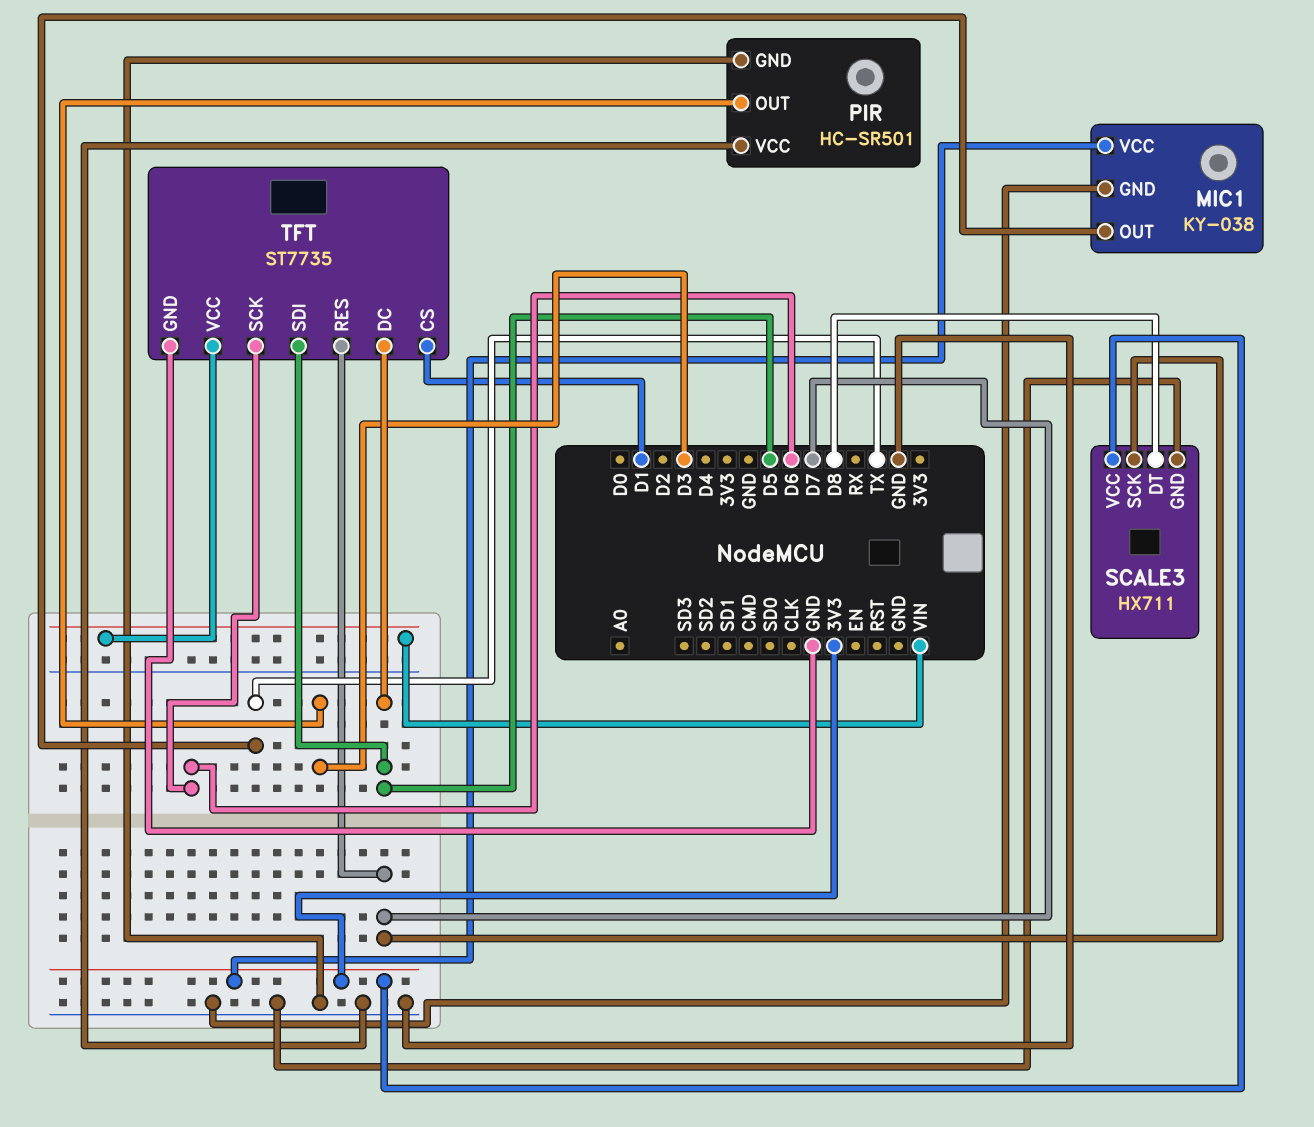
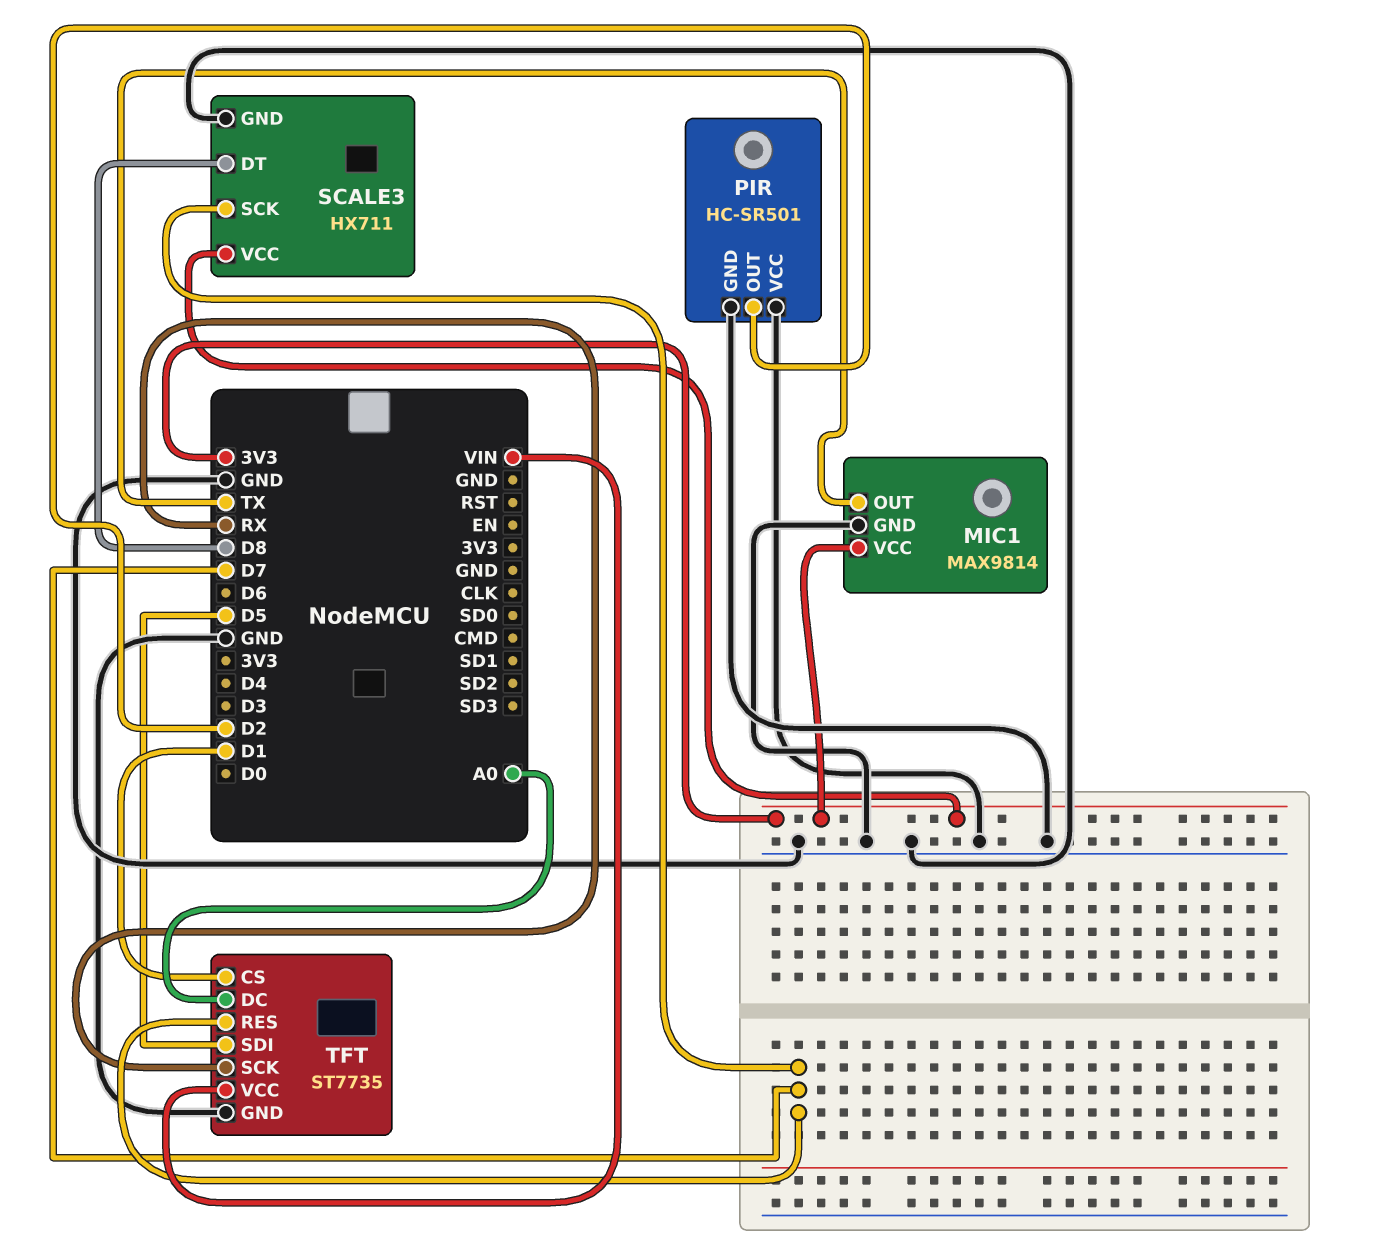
MIC1: KY-038 -> MAX9814
PIR pin OUT: D3 -> D2
TFT pin DC: D5 -> A0
TFT pin SCK: D6 -> RX

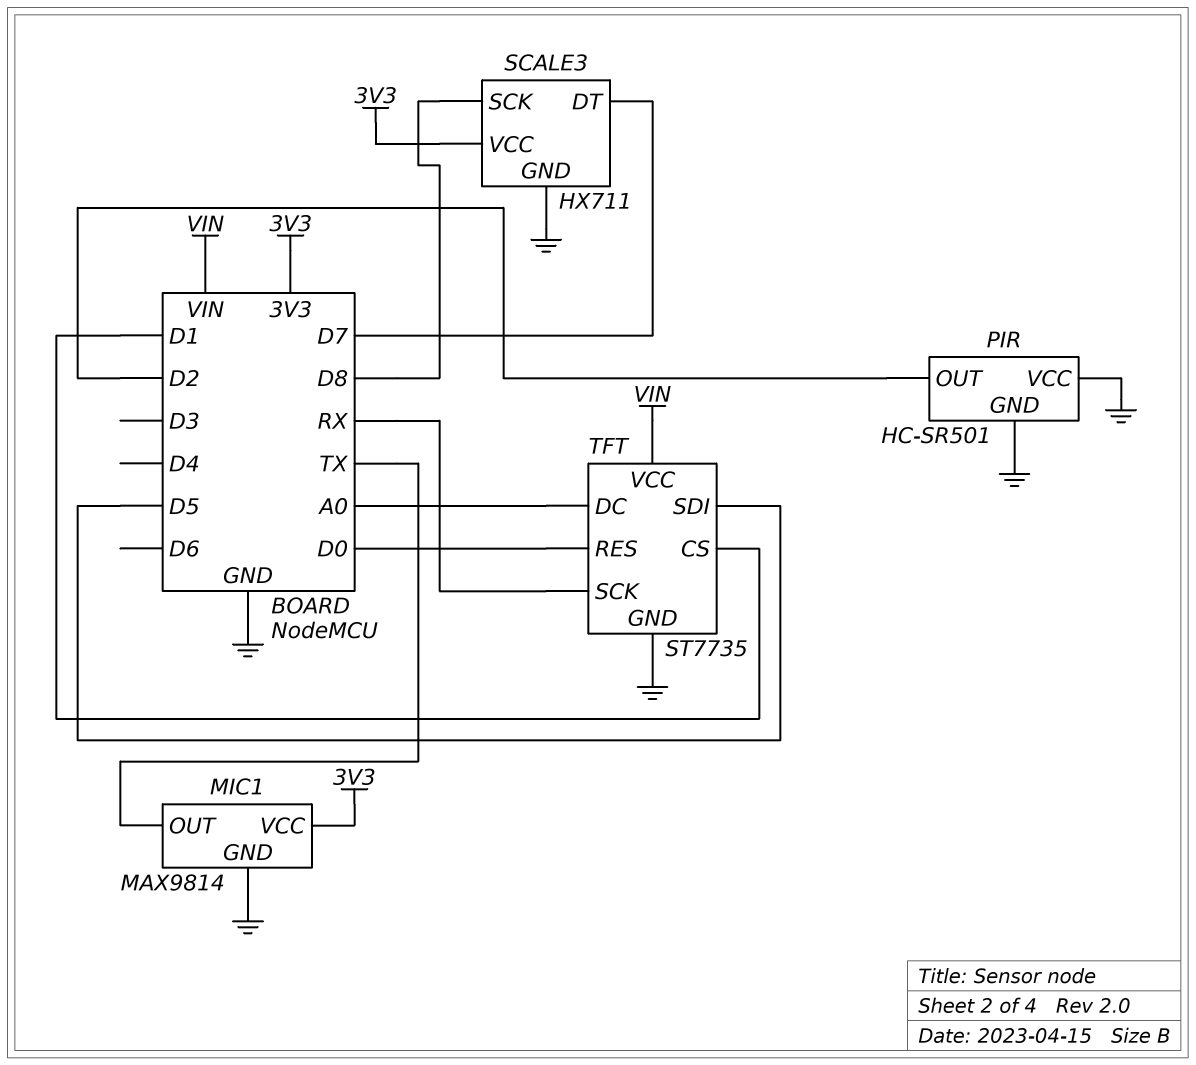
SCALE3 pin DT: D8 -> D7
SCALE3 pin SCK: D7 -> D8
TFT pin RES: D7 -> D0

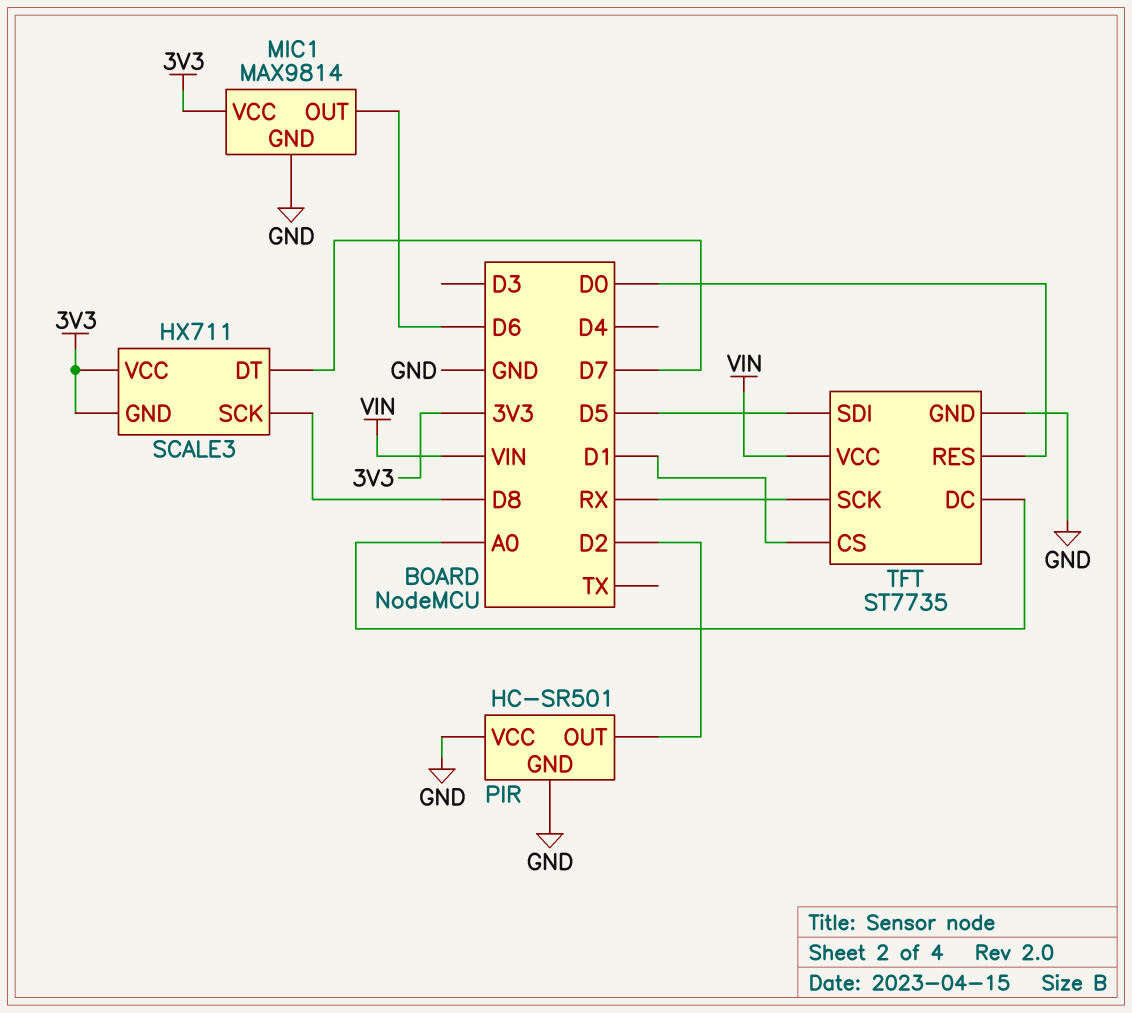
MIC1 pin OUT: TX -> D6
SCALE3 pin GND: GND -> 3V3

